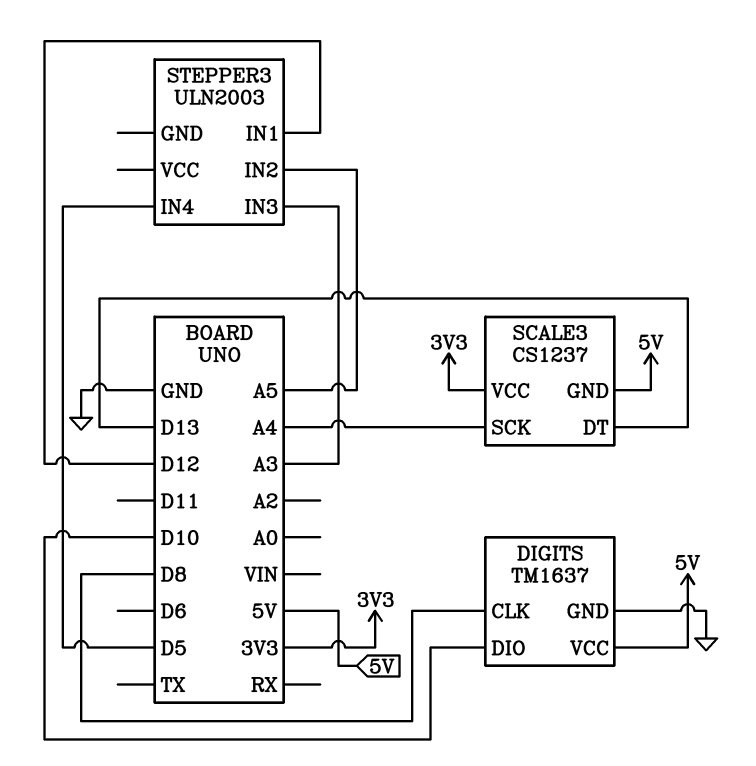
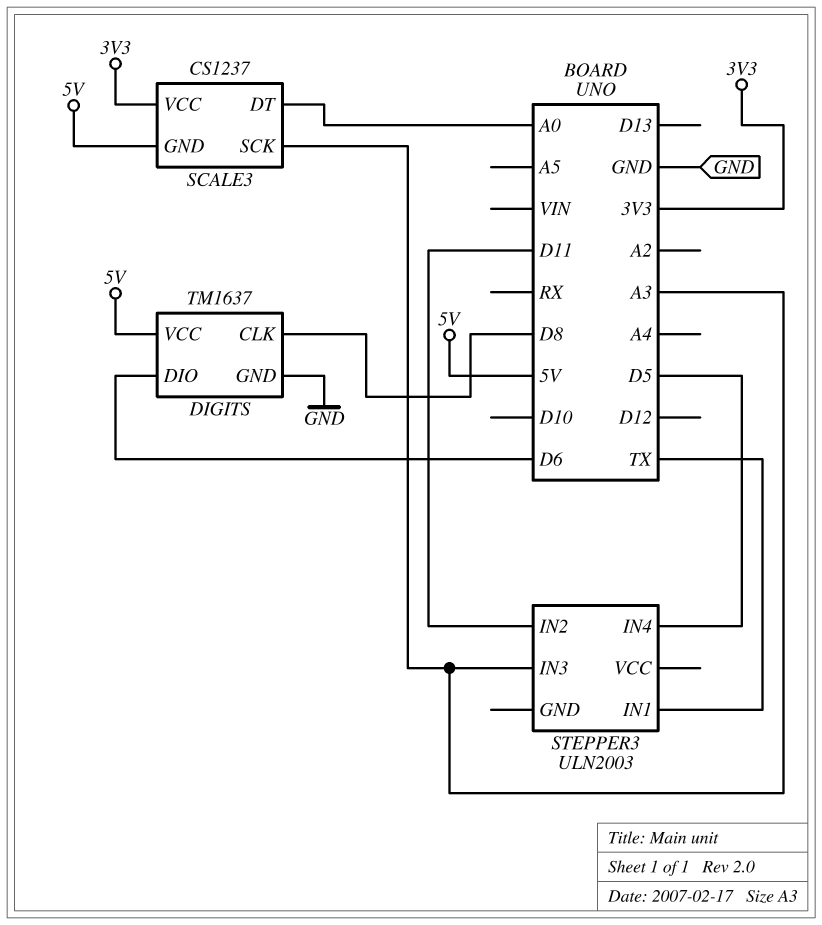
DIGITS pin DIO: D10 -> D6
SCALE3 pin DT: D13 -> A0
SCALE3 pin SCK: A4 -> A3
STEPPER3 pin IN1: D12 -> TX
STEPPER3 pin IN2: A5 -> D11

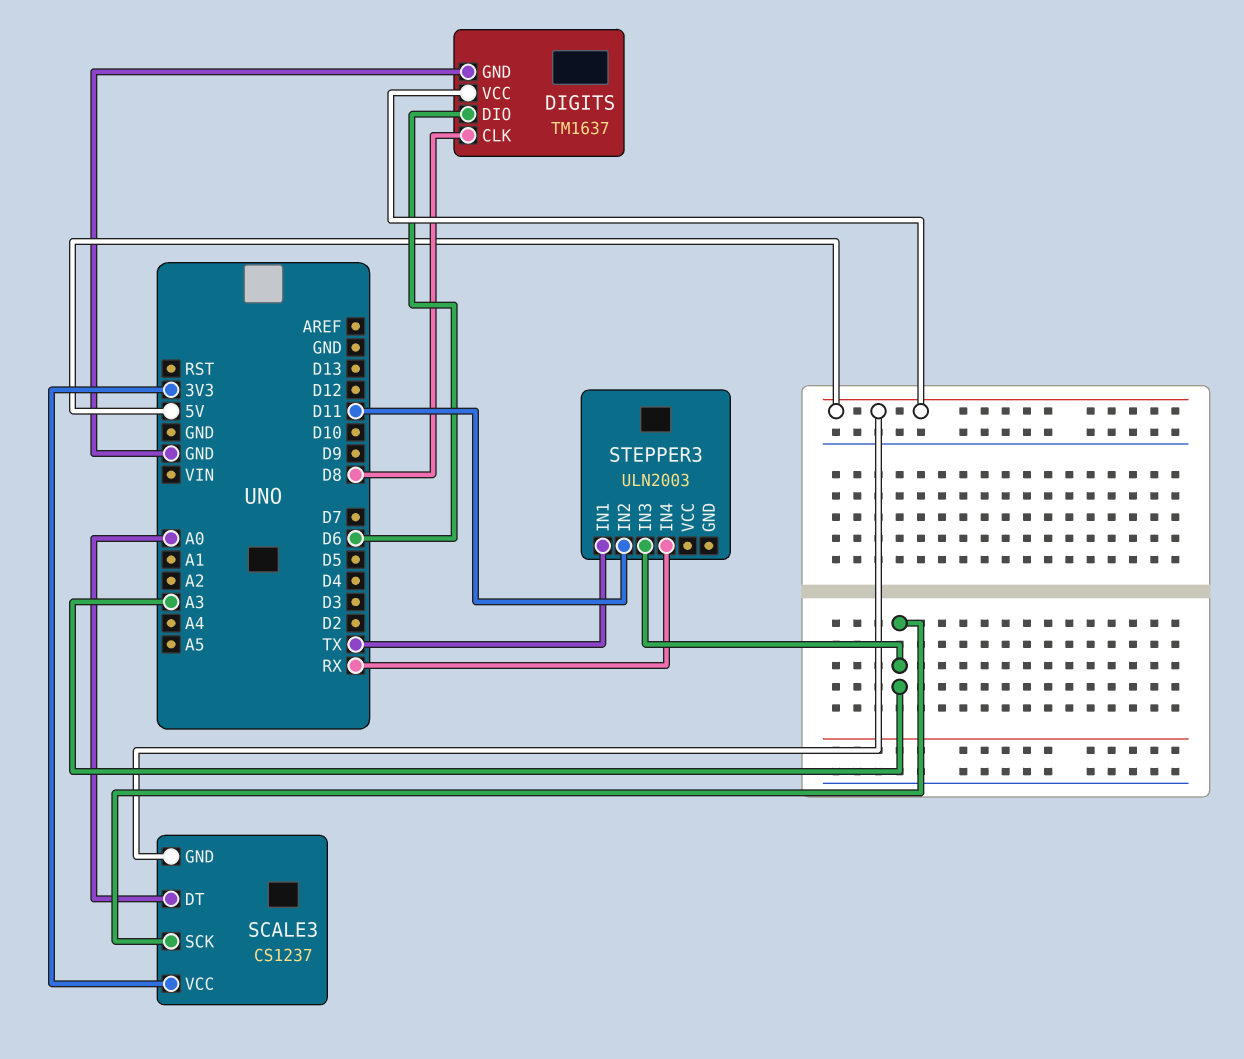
STEPPER3 pin IN4: D5 -> RX

